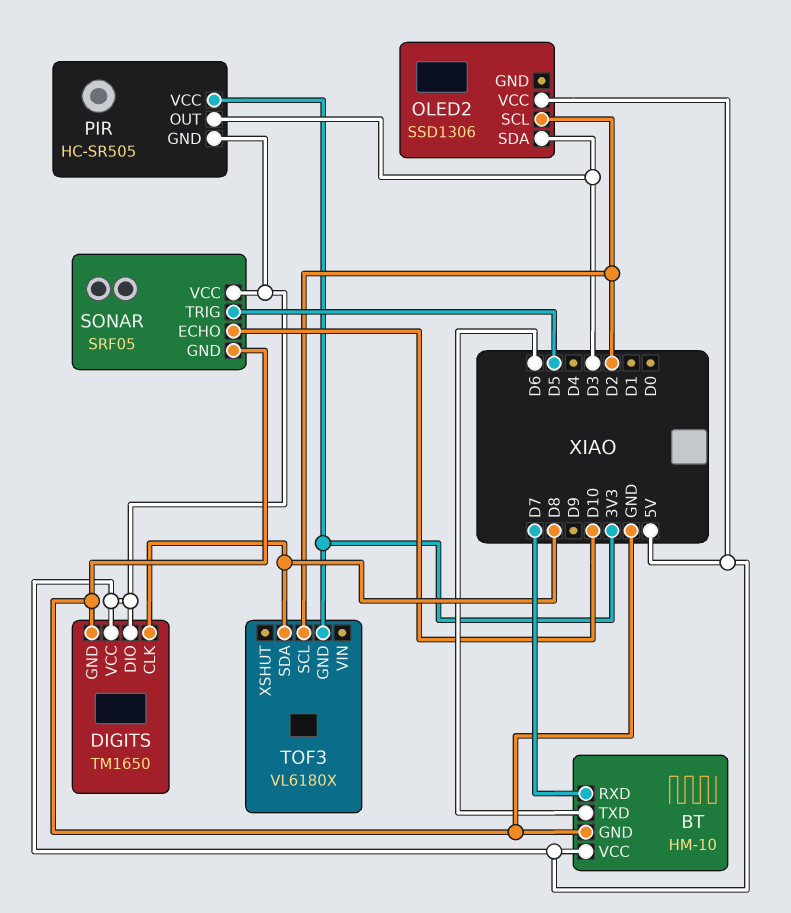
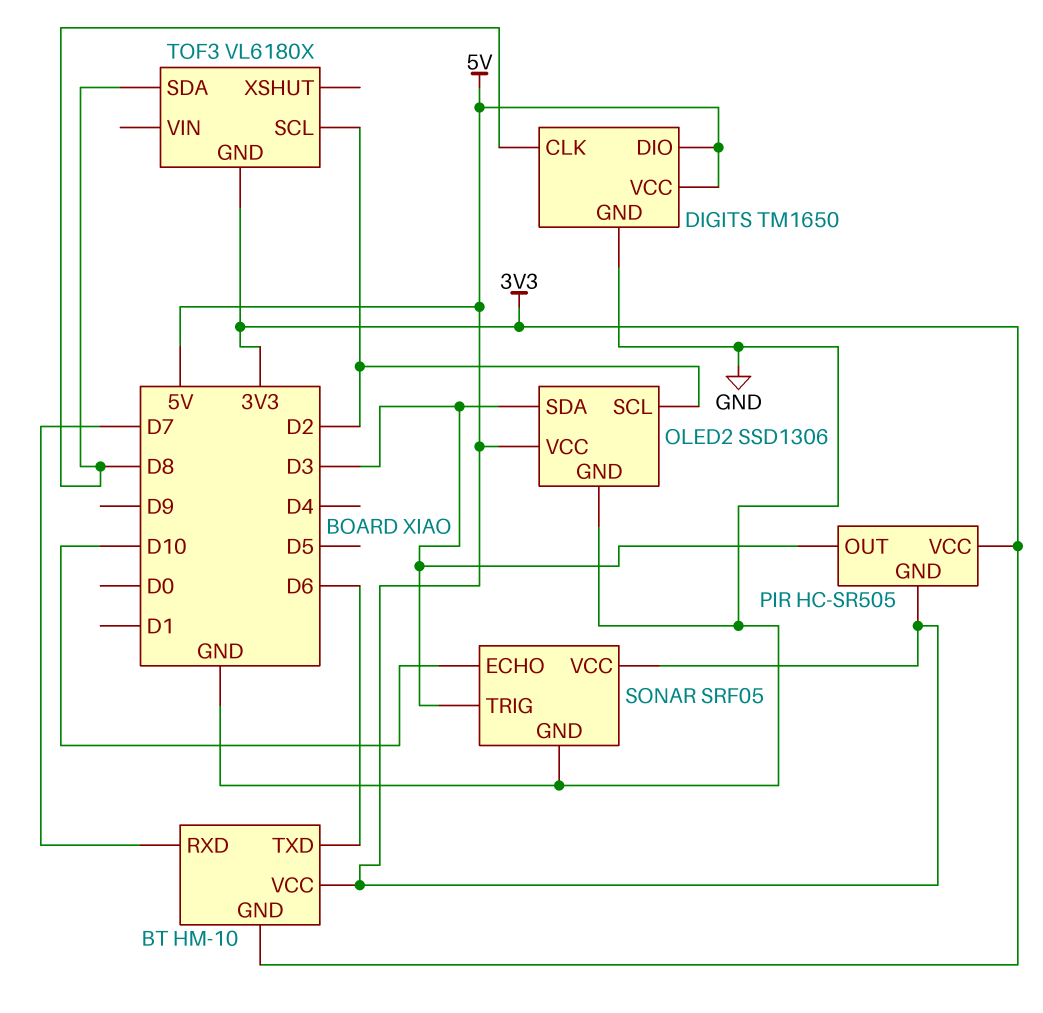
BT pin GND: GND -> 3V3
OLED2 pin GND: none -> GND
SONAR pin TRIG: D5 -> D3

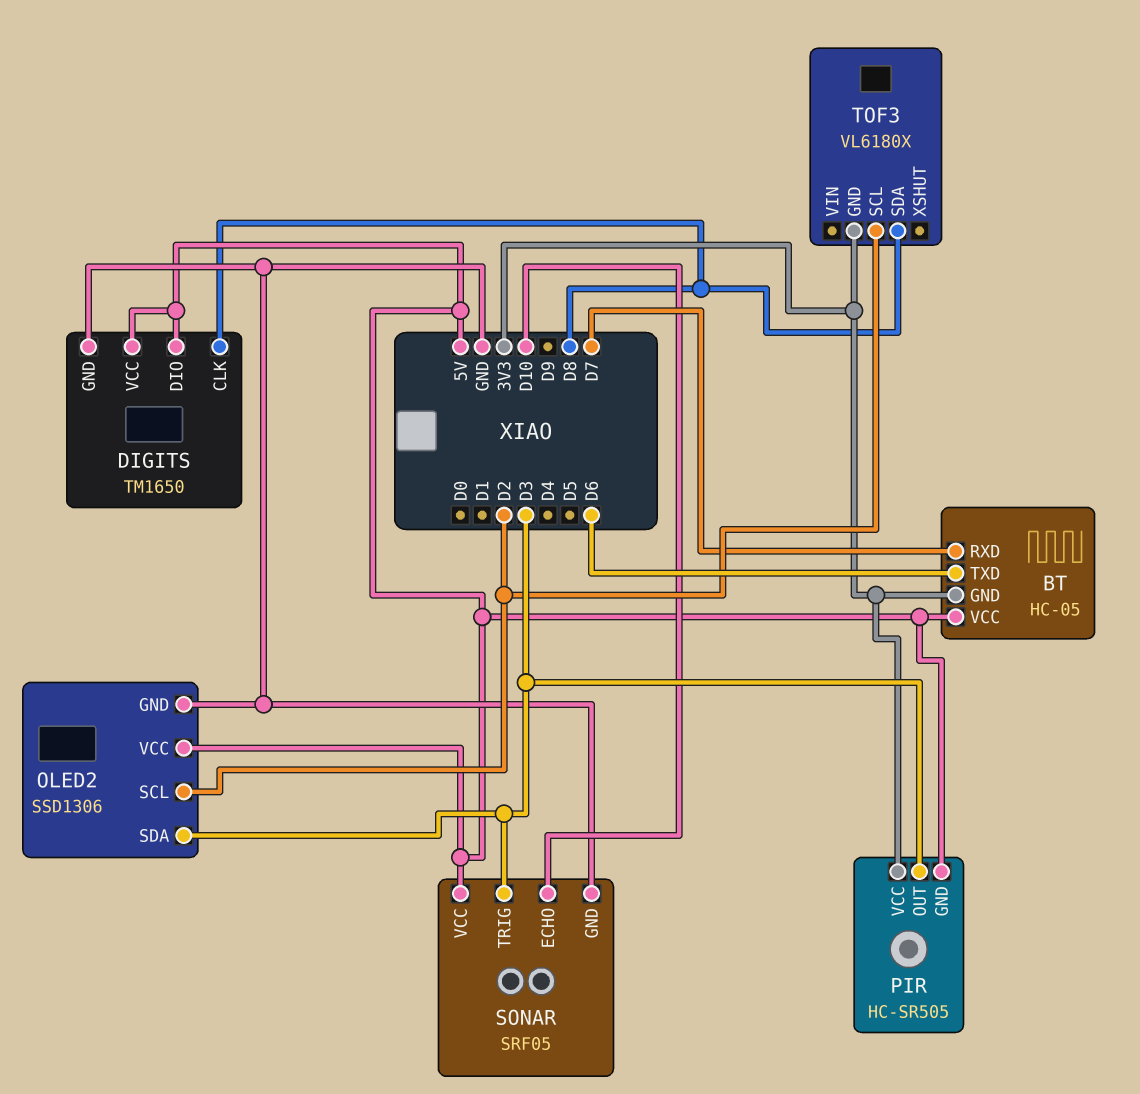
BT: HM-10 -> HC-05

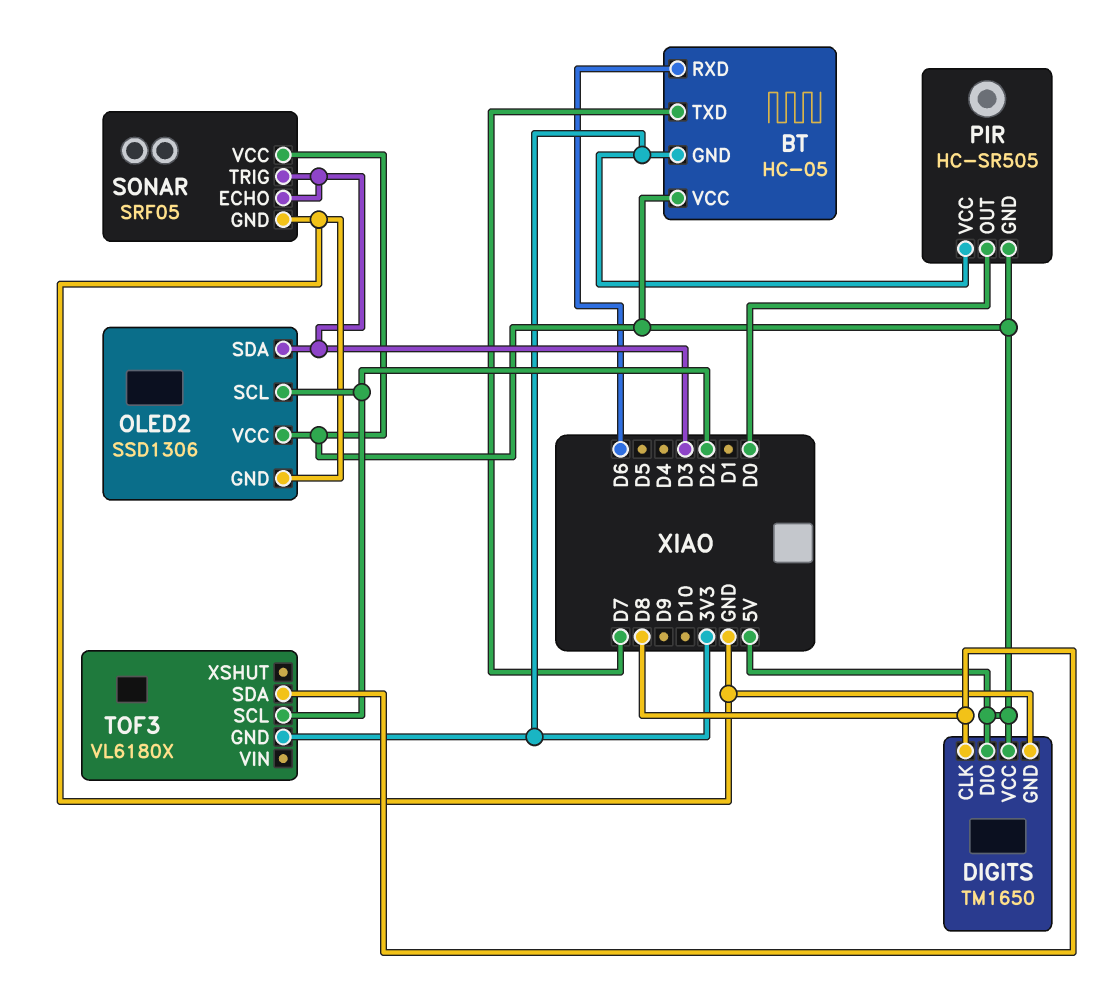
BT pin RXD: D7 -> D6
BT pin TXD: D6 -> D7
PIR pin OUT: D3 -> D0
SONAR pin ECHO: D10 -> D3

